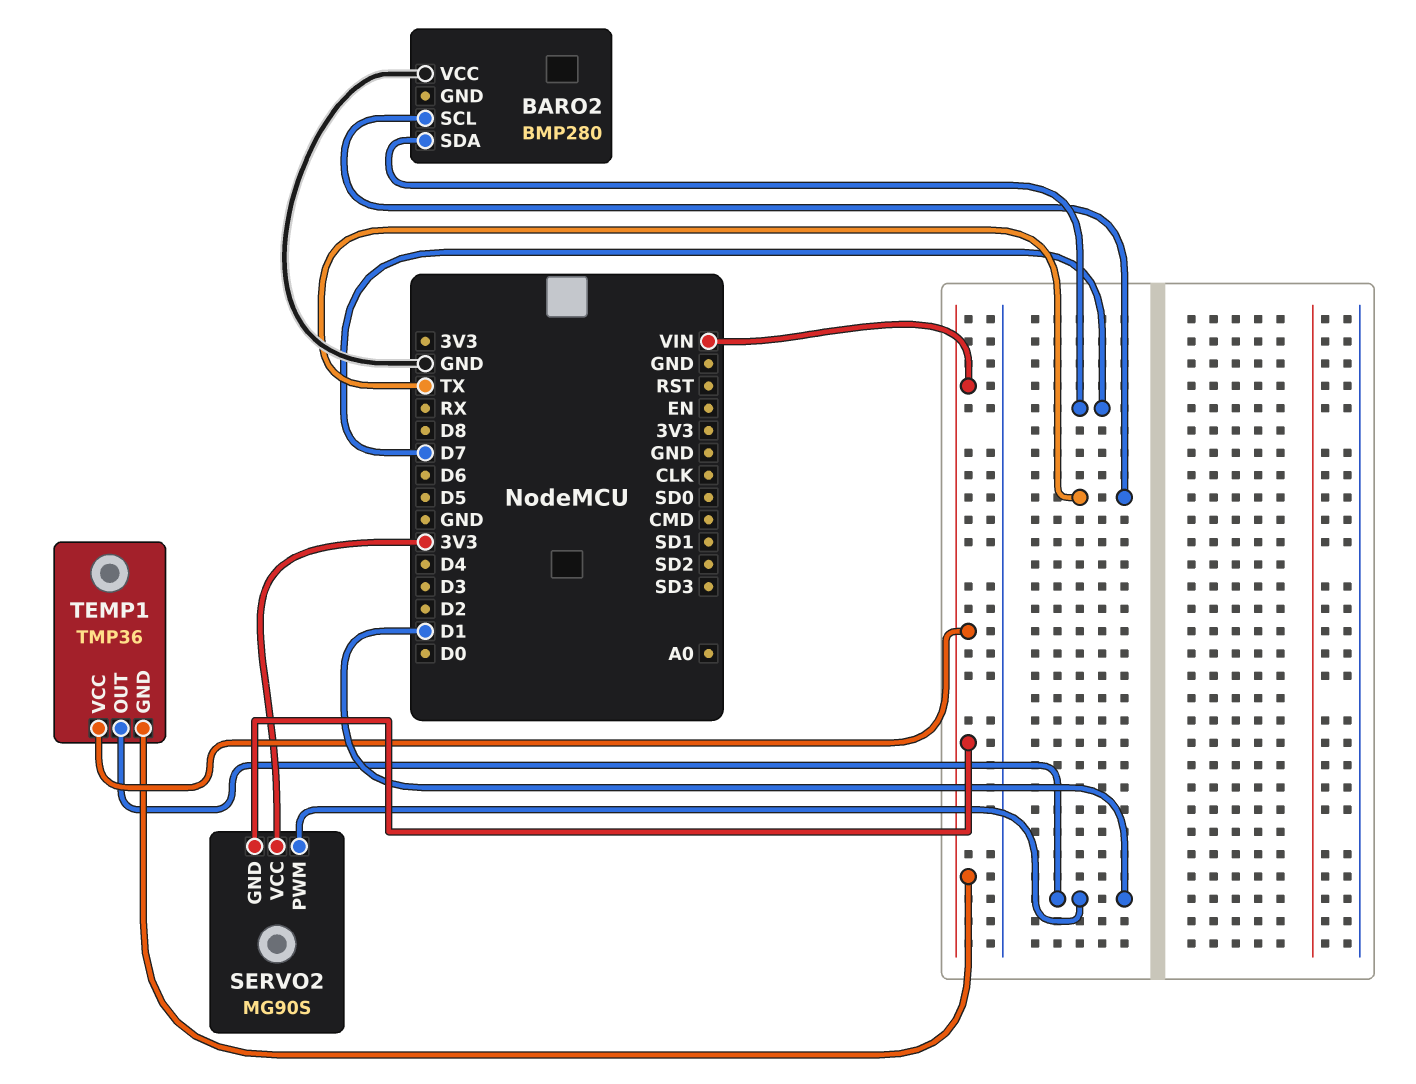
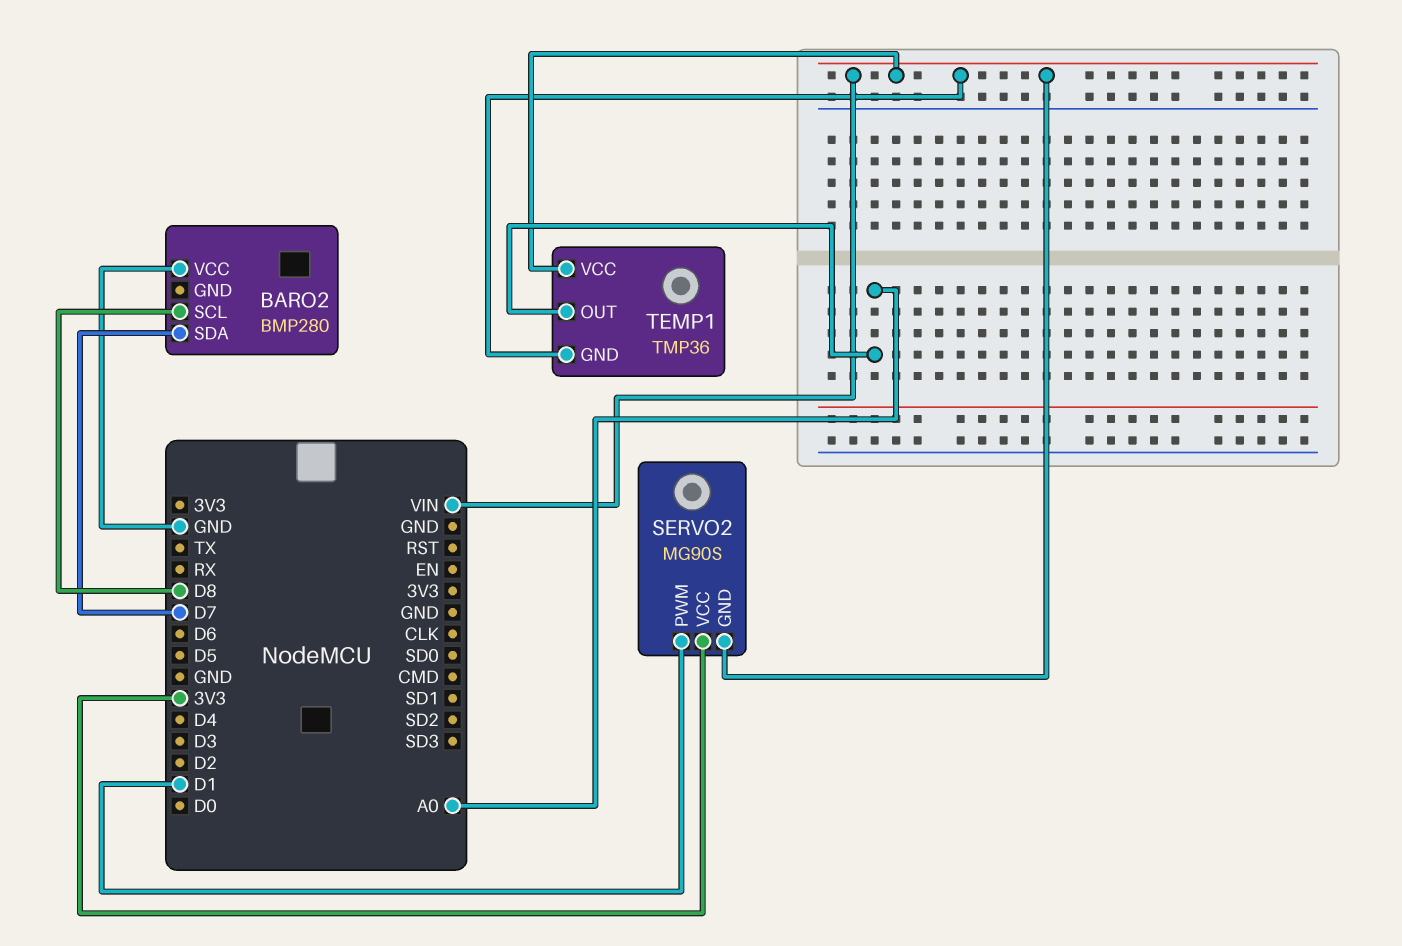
BARO2 pin SCL: TX -> D8
TEMP1 pin OUT: D1 -> A0

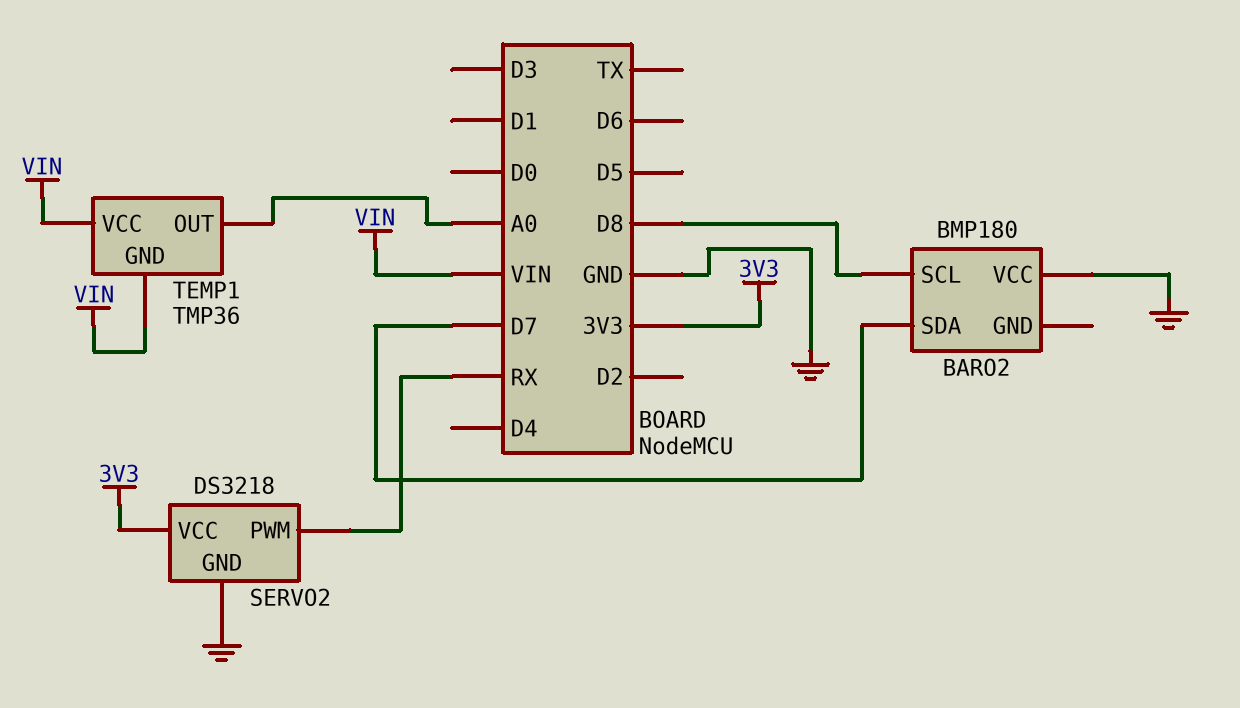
BARO2: BMP280 -> BMP180
SERVO2: MG90S -> DS3218
SERVO2 pin GND: VIN -> GND
SERVO2 pin PWM: D1 -> RX

